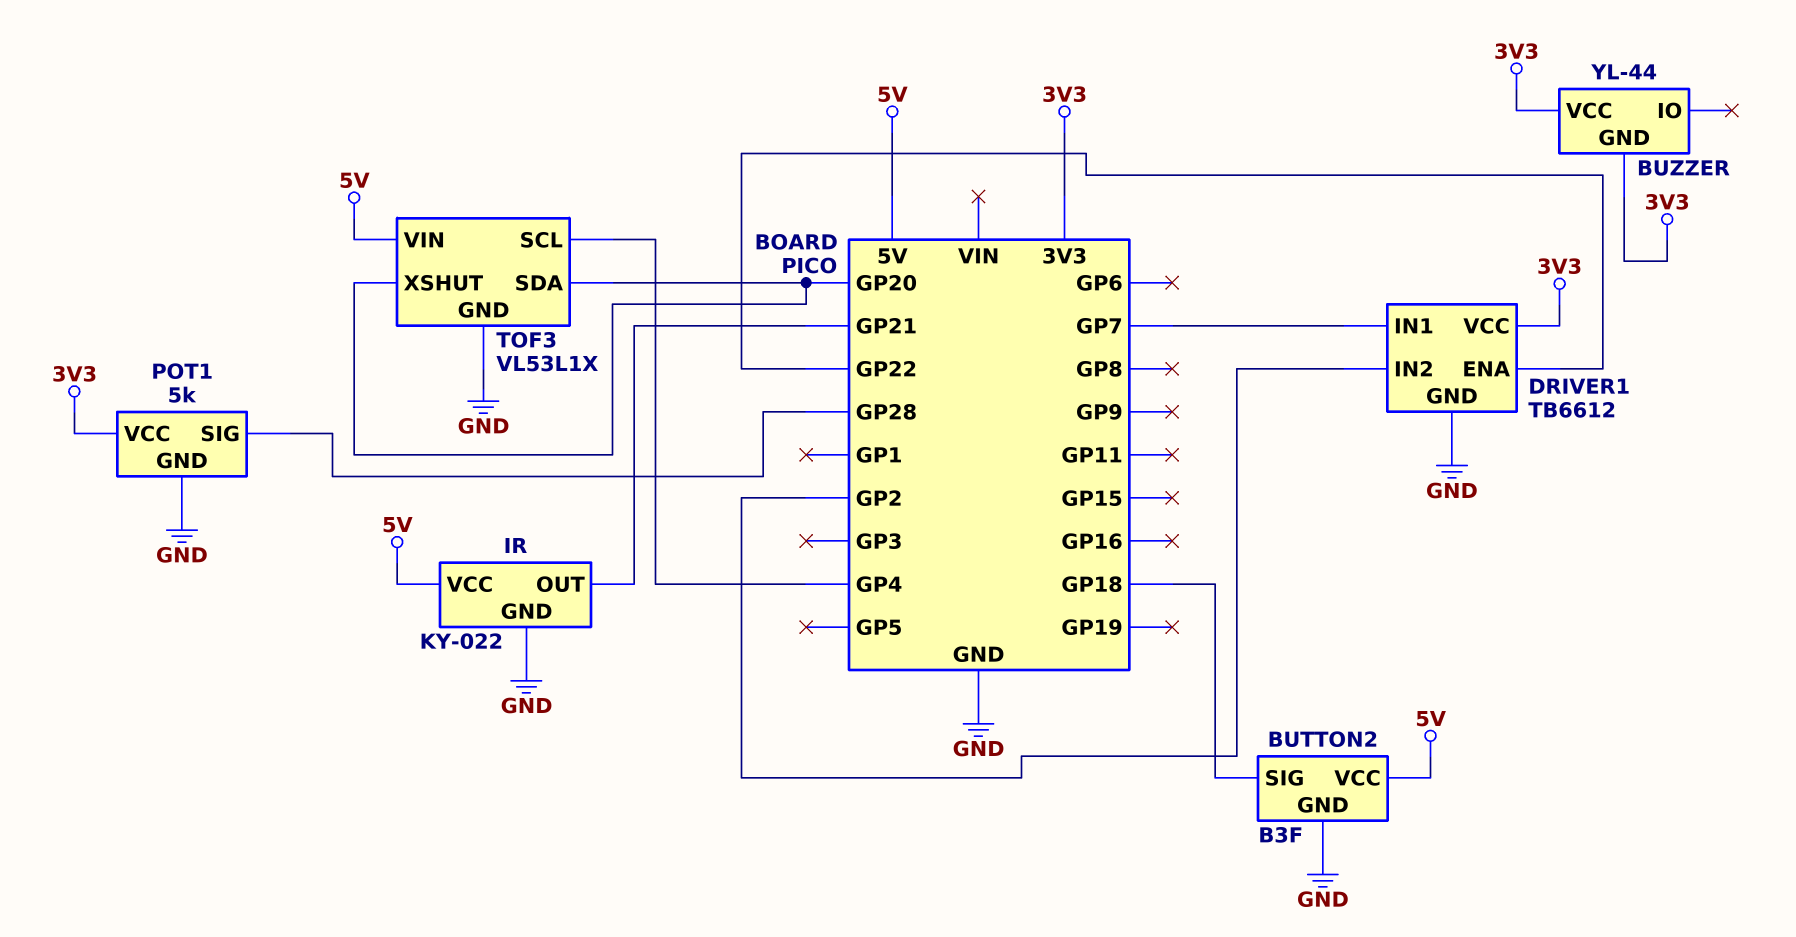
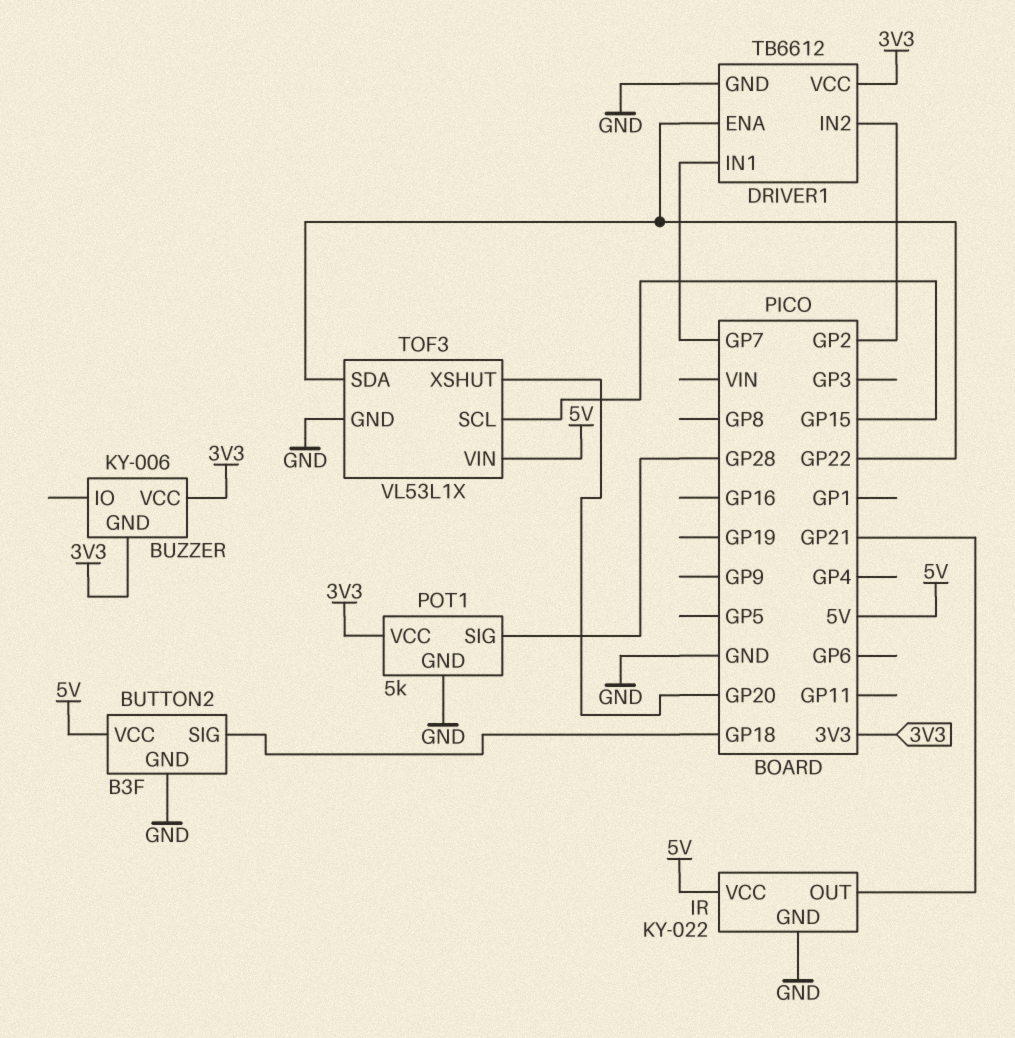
BUZZER: YL-44 -> KY-006
TOF3 pin SCL: GP4 -> GP15
TOF3 pin SDA: GP20 -> GP22

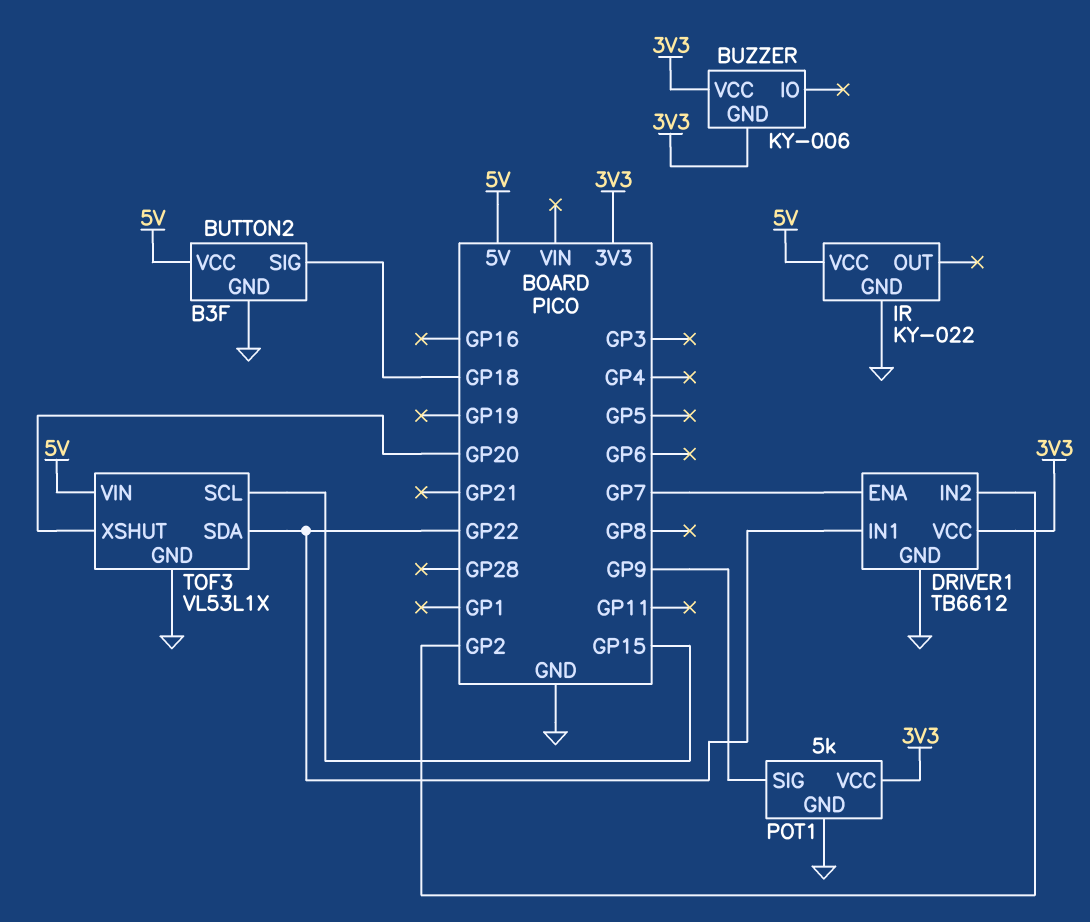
DRIVER1 pin ENA: GP22 -> GP7
DRIVER1 pin IN1: GP7 -> GP22
IR pin OUT: GP21 -> none
POT1 pin SIG: GP28 -> GP9

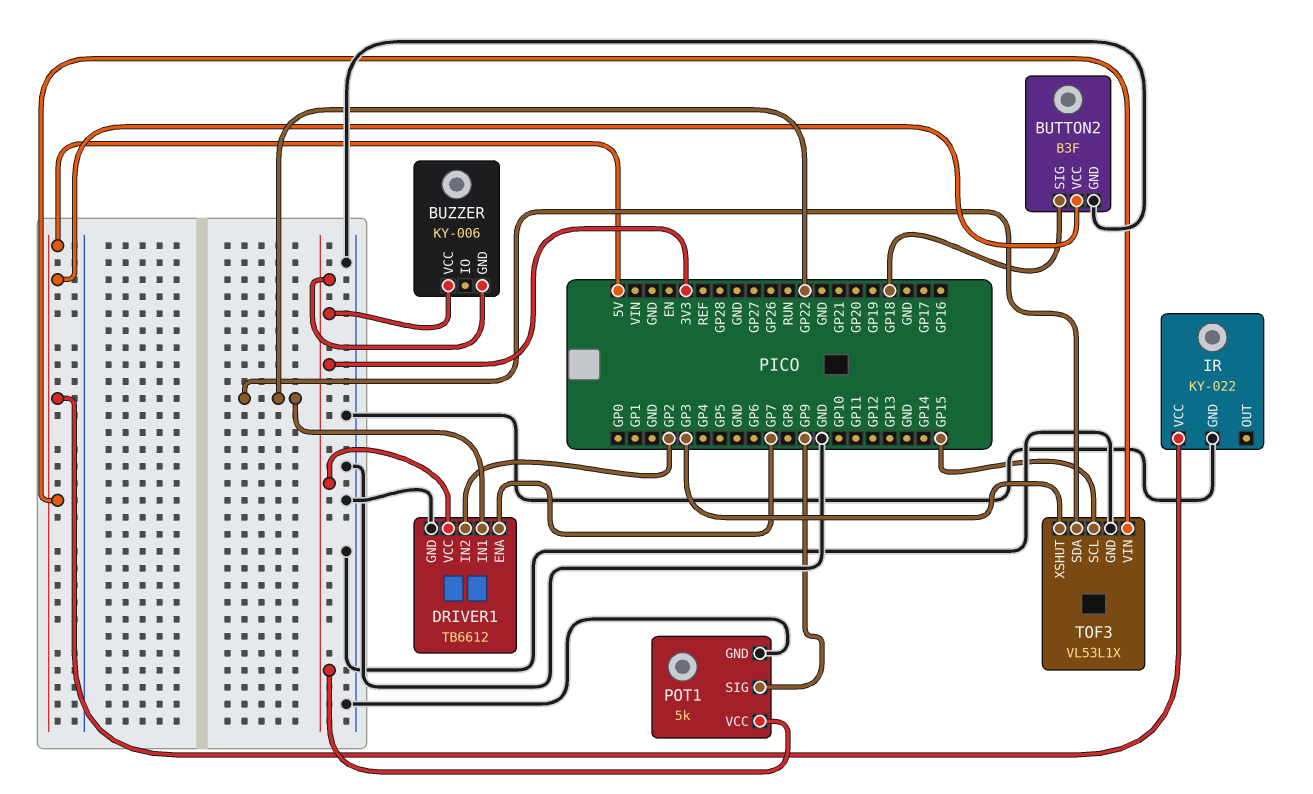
TOF3 pin XSHUT: GP20 -> GP3

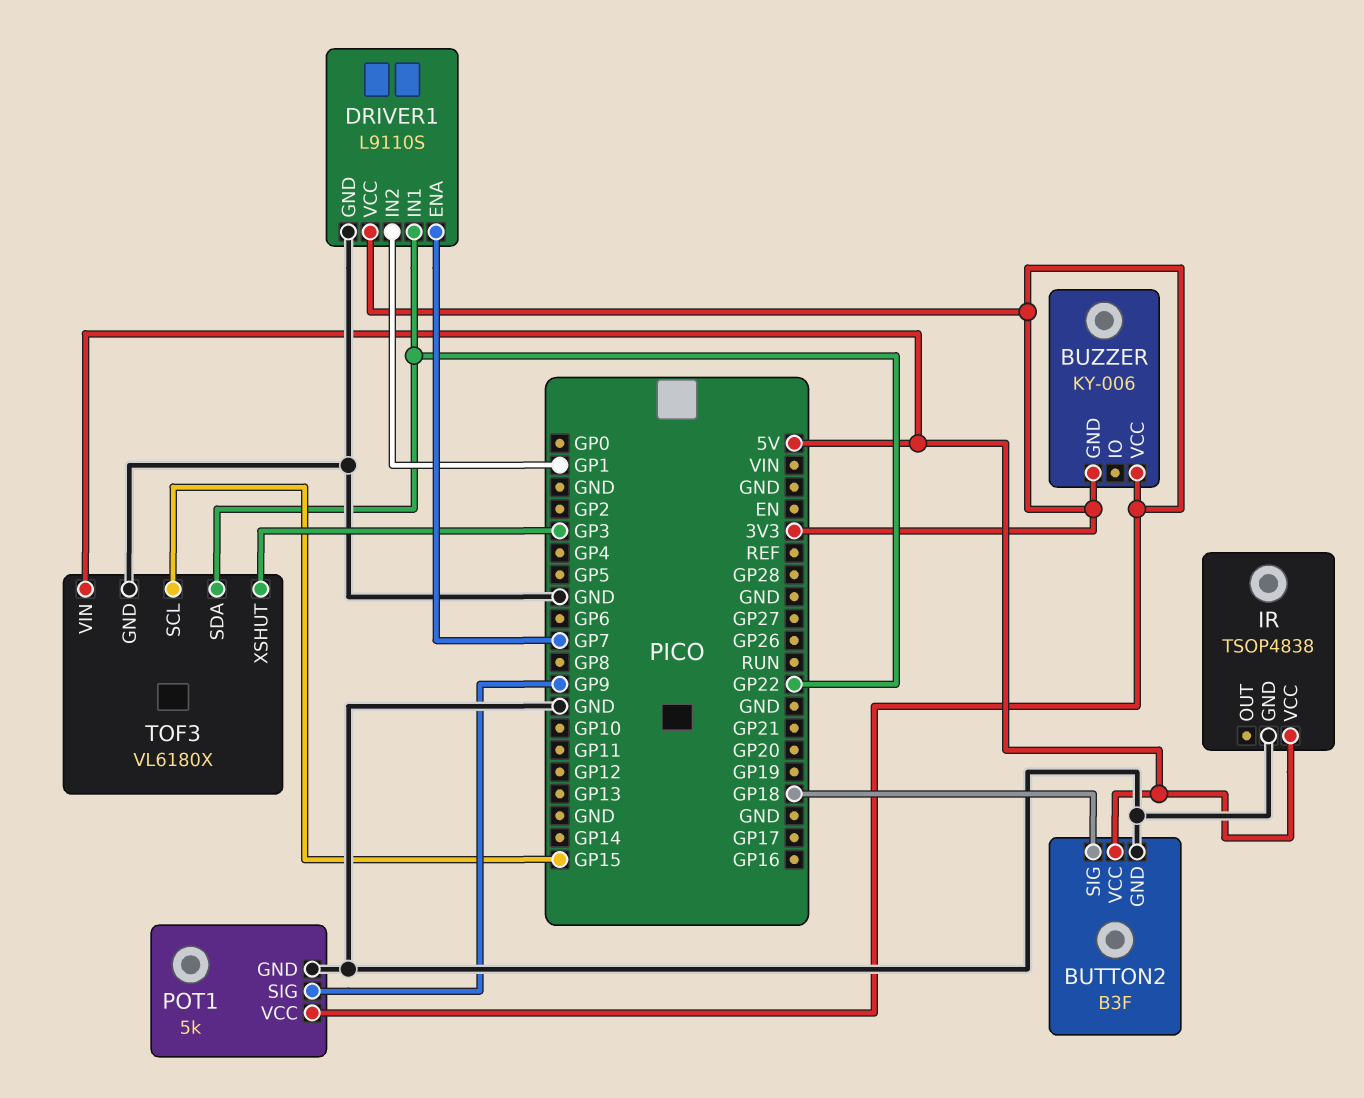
DRIVER1: TB6612 -> L9110S
DRIVER1 pin IN2: GP2 -> GP1
IR: KY-022 -> TSOP4838
TOF3: VL53L1X -> VL6180X

